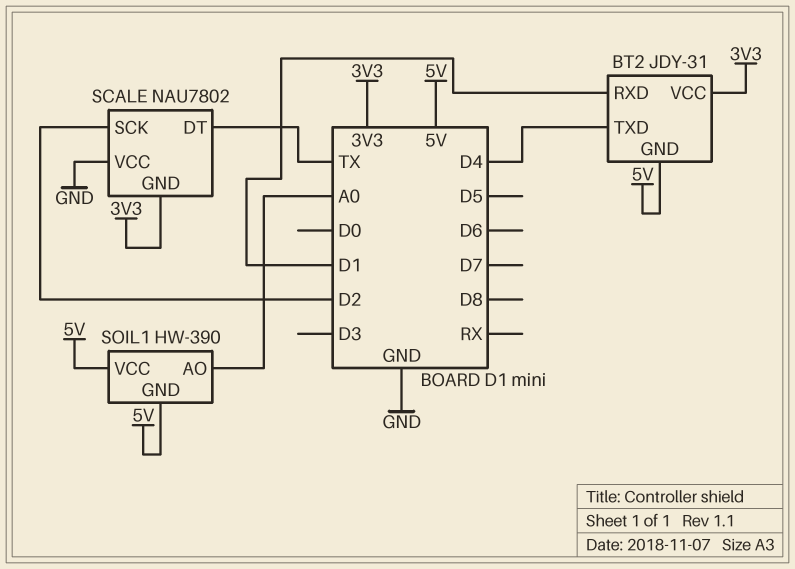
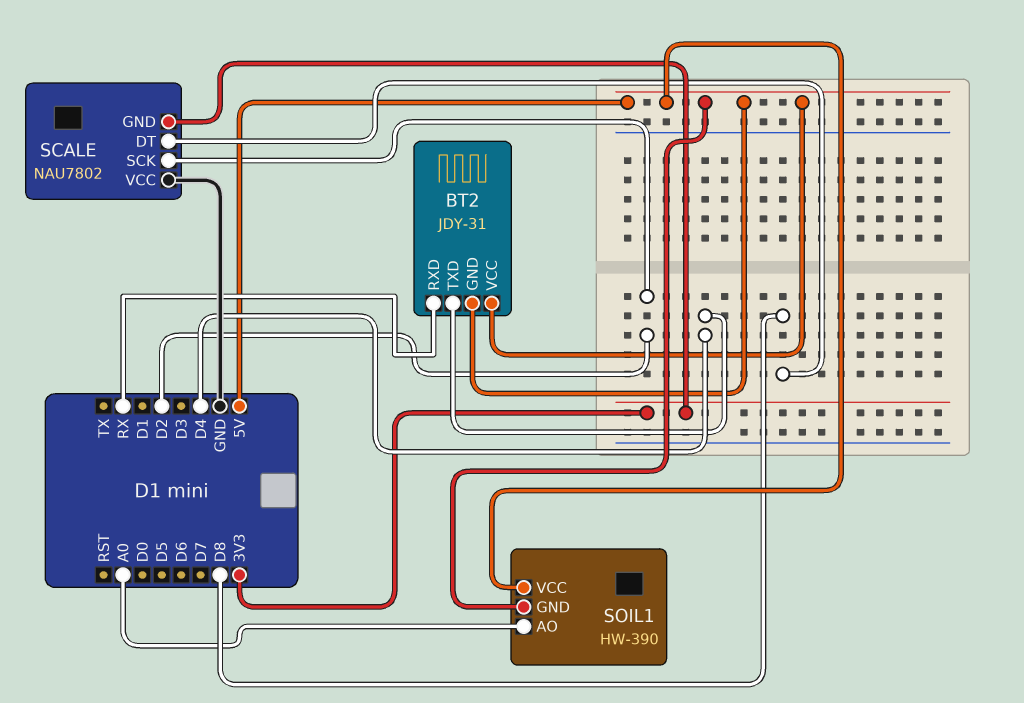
BT2 pin RXD: D1 -> RX
BT2 pin VCC: 3V3 -> 5V
SCALE pin DT: TX -> D8

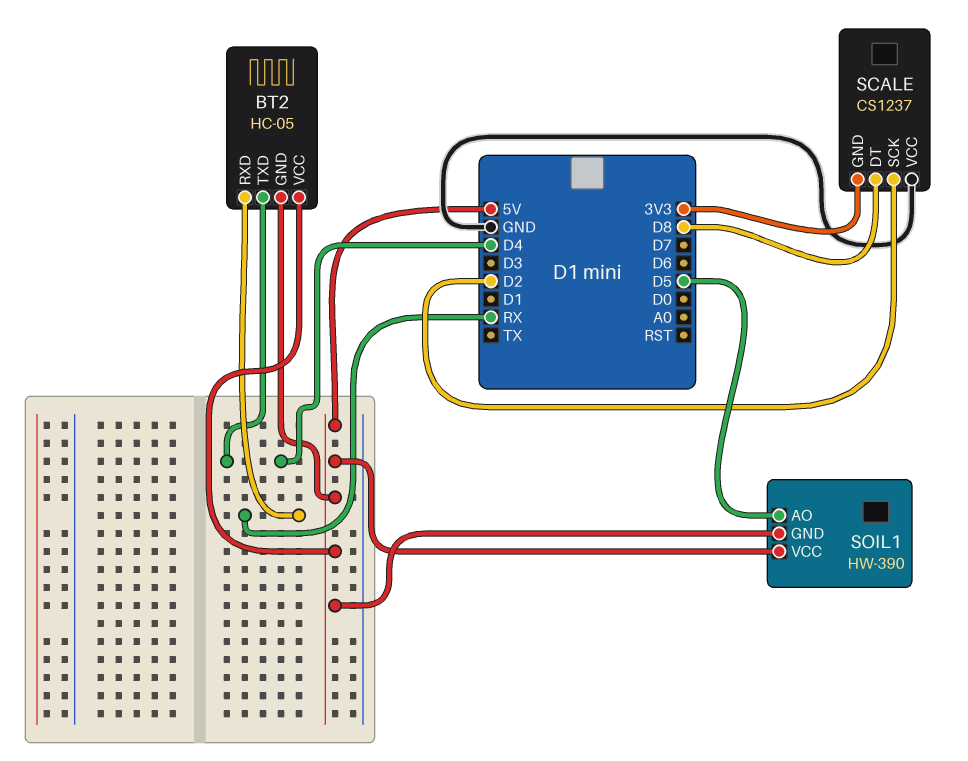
BT2: JDY-31 -> HC-05
SCALE: NAU7802 -> CS1237
SOIL1 pin AO: A0 -> D5

